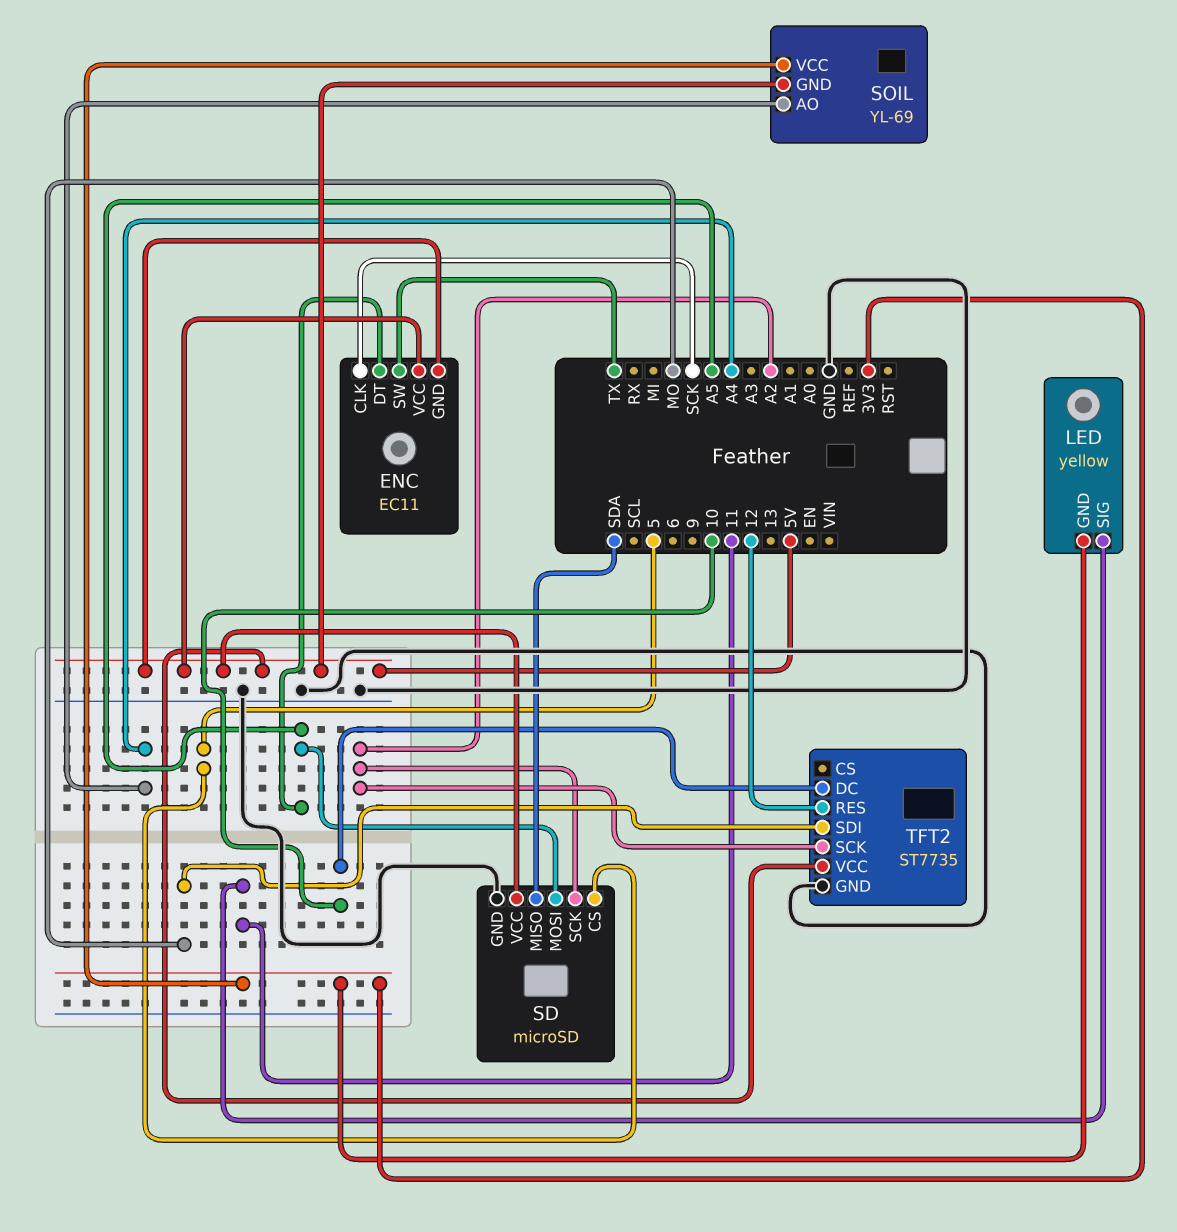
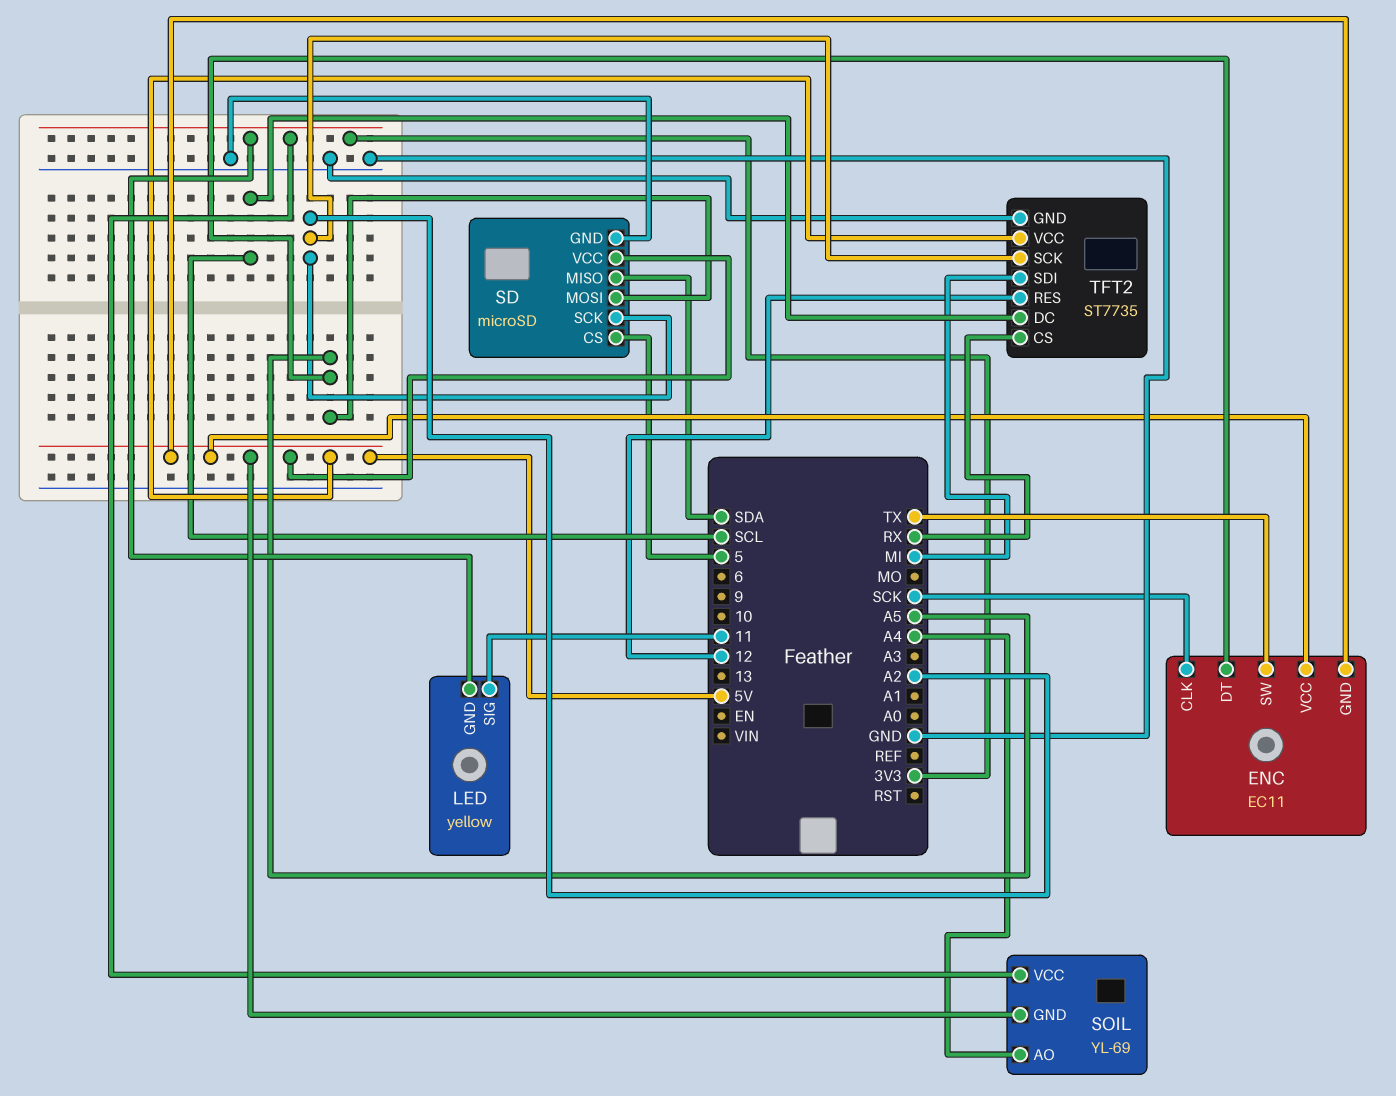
TFT2 pin CS: none -> RX
TFT2 pin DC: 10 -> SCL
TFT2 pin SDI: MO -> MI

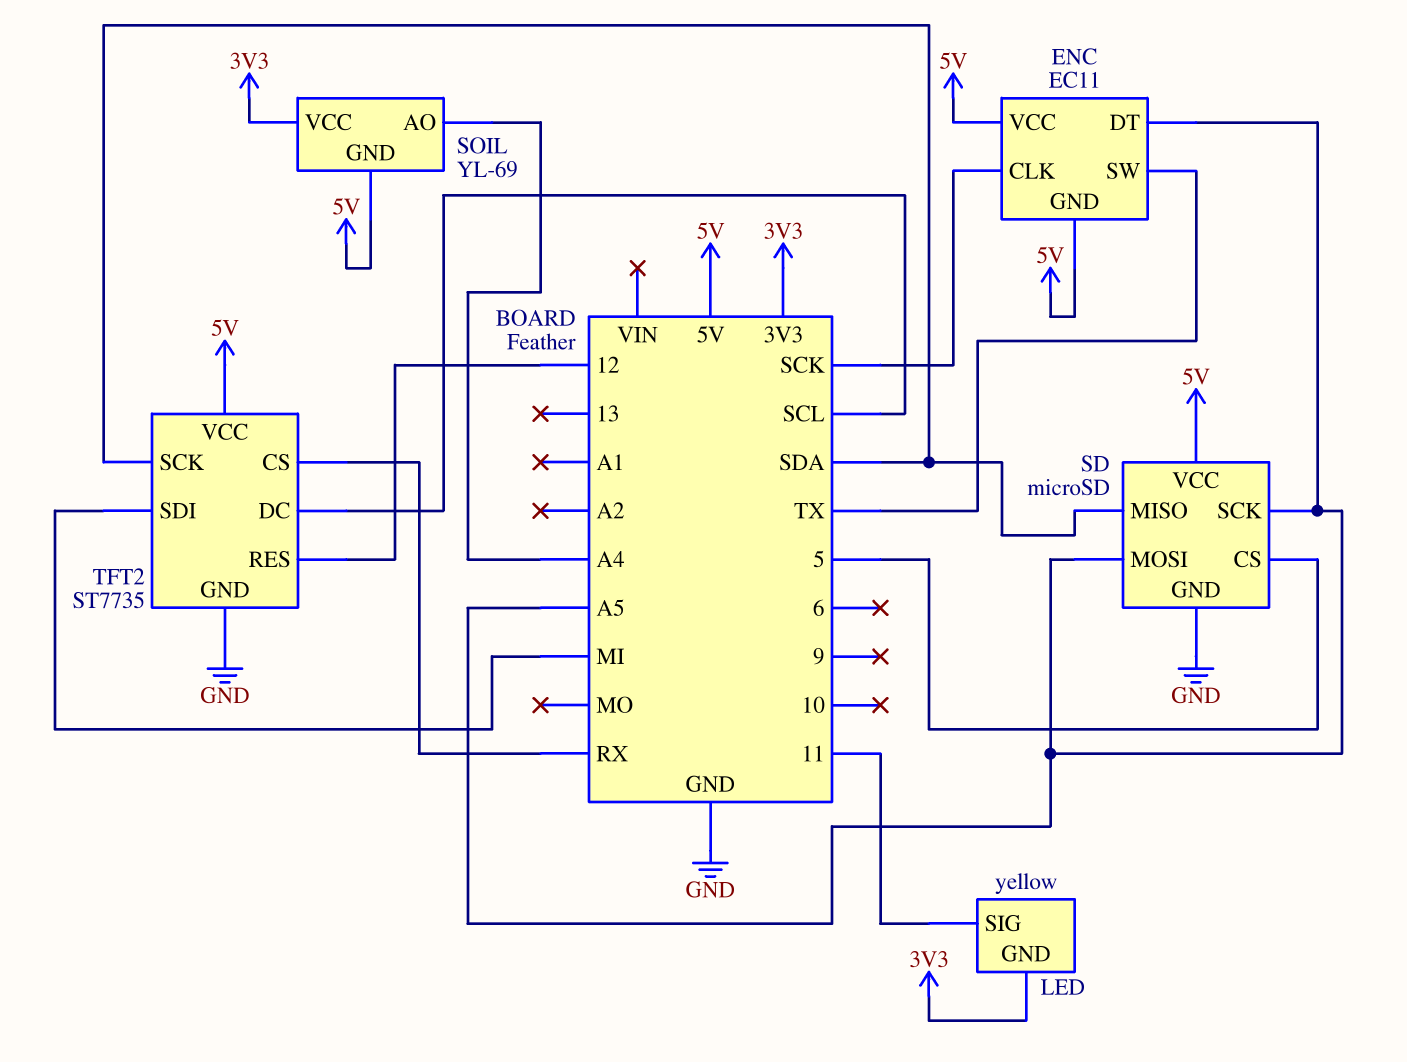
SD pin SCK: A2 -> A5
TFT2 pin SCK: A2 -> SDA

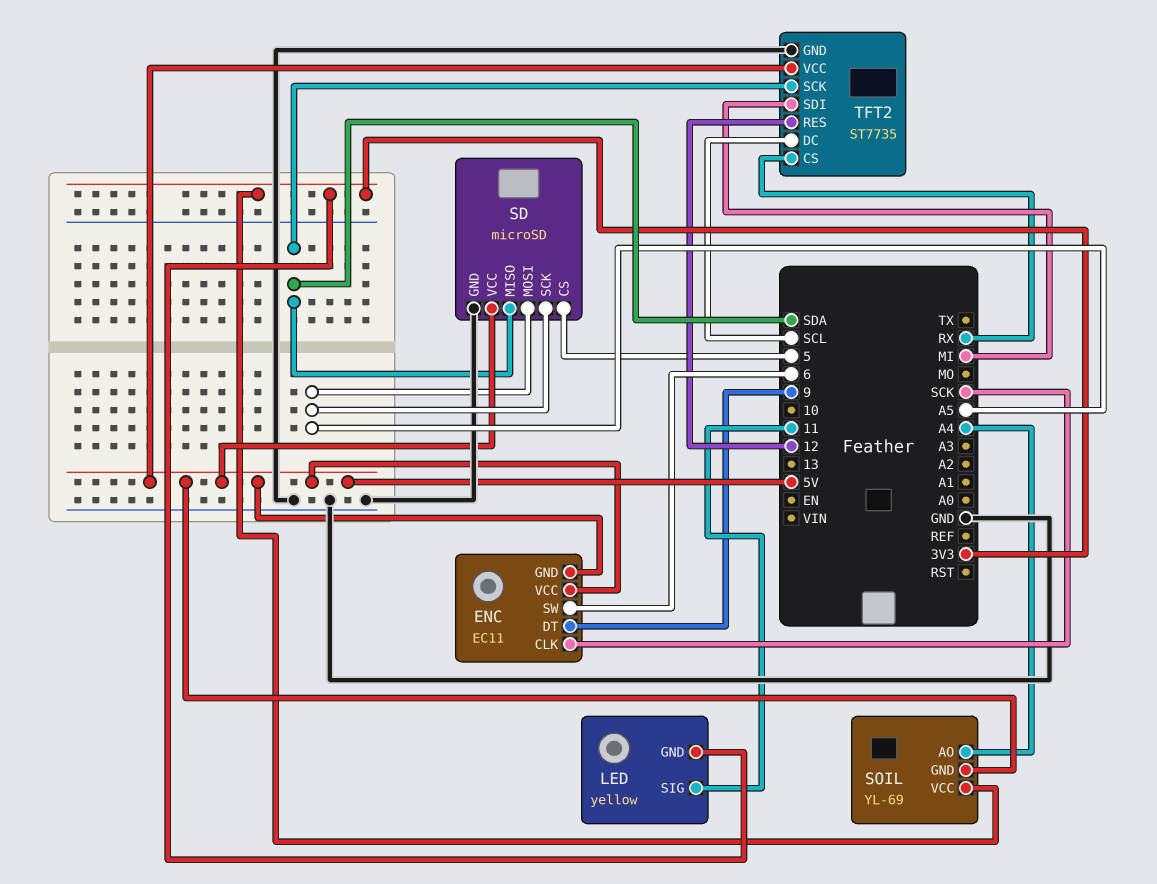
ENC pin DT: A5 -> 9
ENC pin SW: TX -> 6

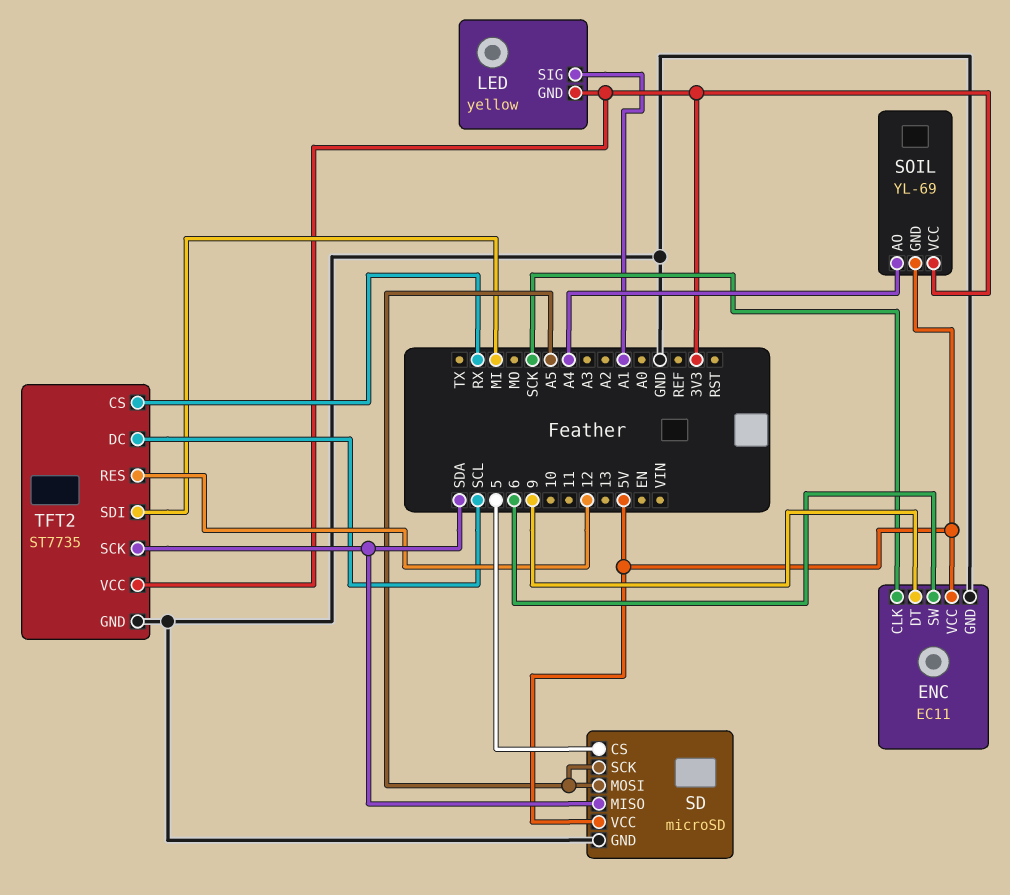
ENC pin GND: 5V -> GND
LED pin SIG: 11 -> A1
TFT2 pin VCC: 5V -> 3V3

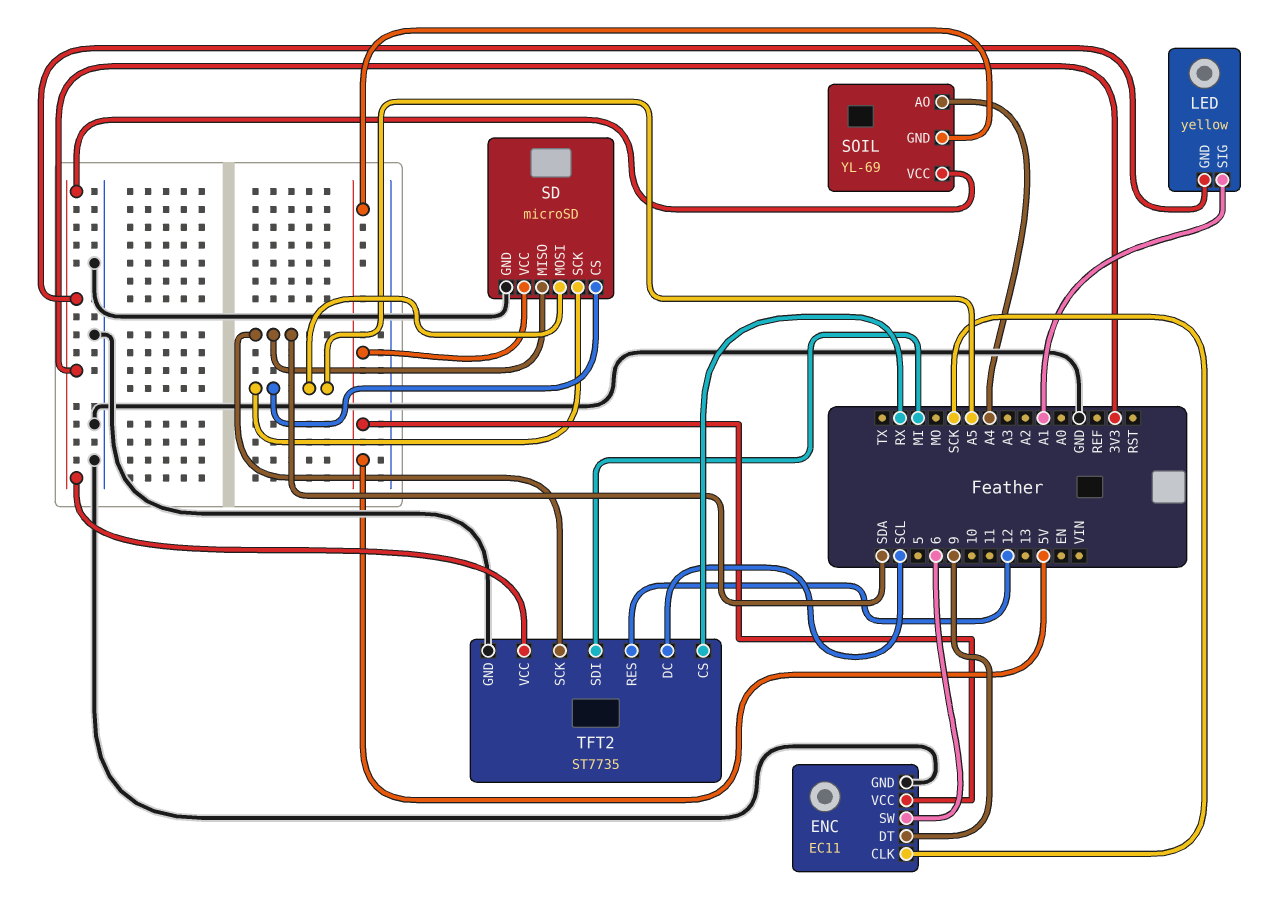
SD pin CS: 5 -> A5

